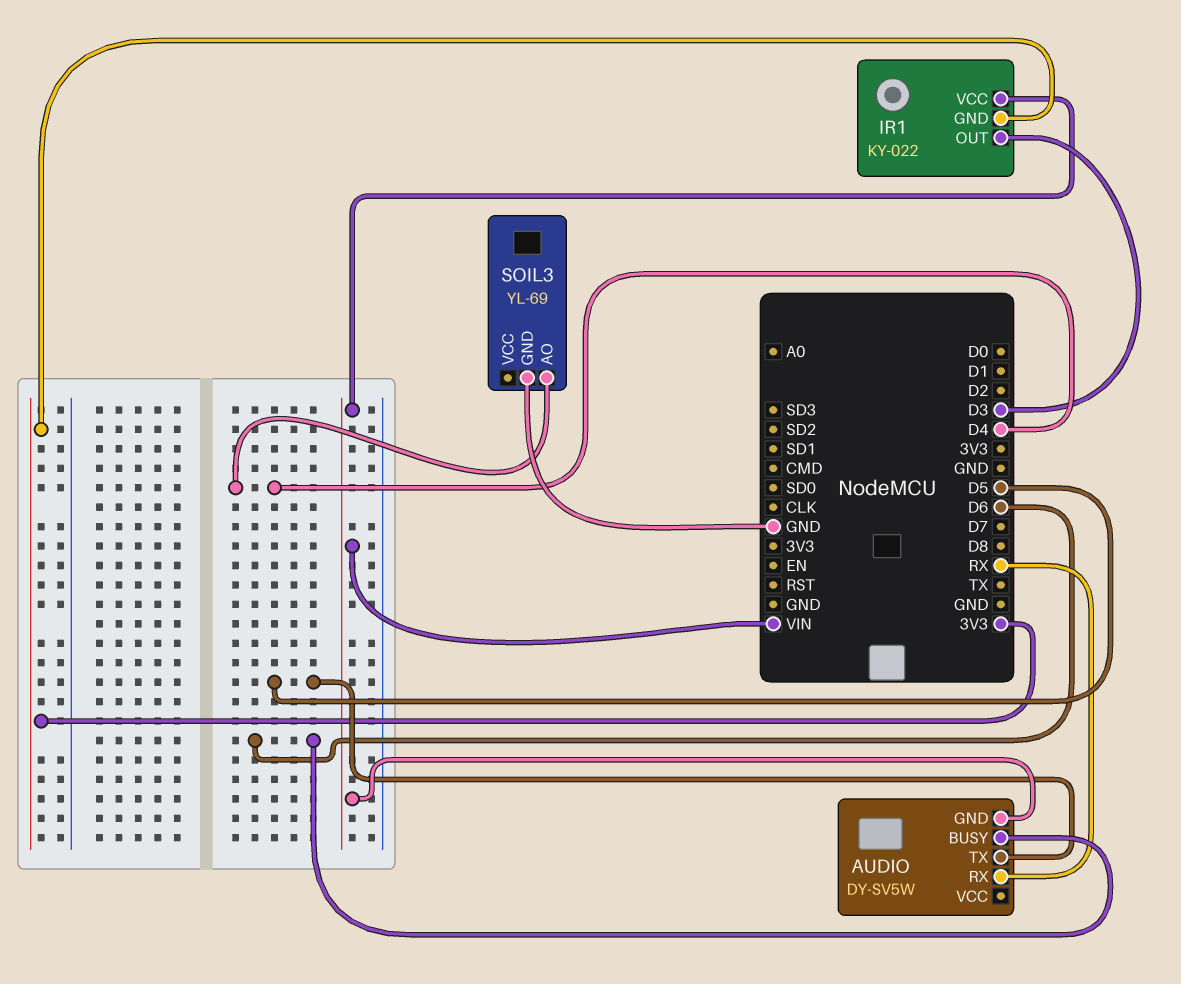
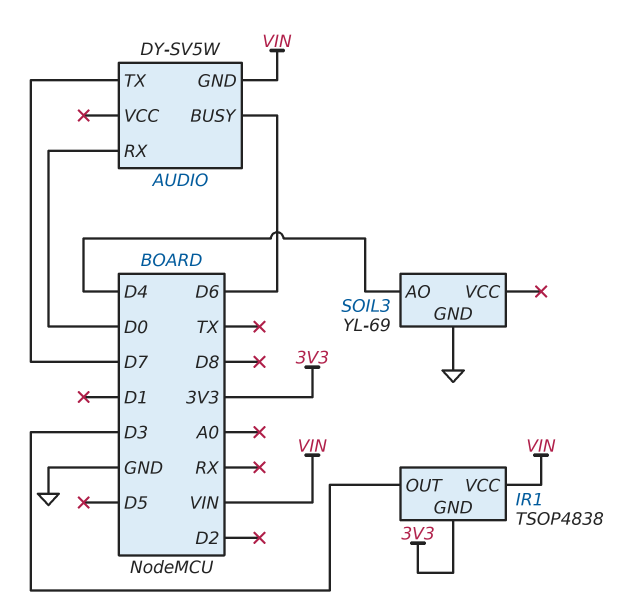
AUDIO pin RX: RX -> D0
AUDIO pin TX: D5 -> D7
IR1: KY-022 -> TSOP4838

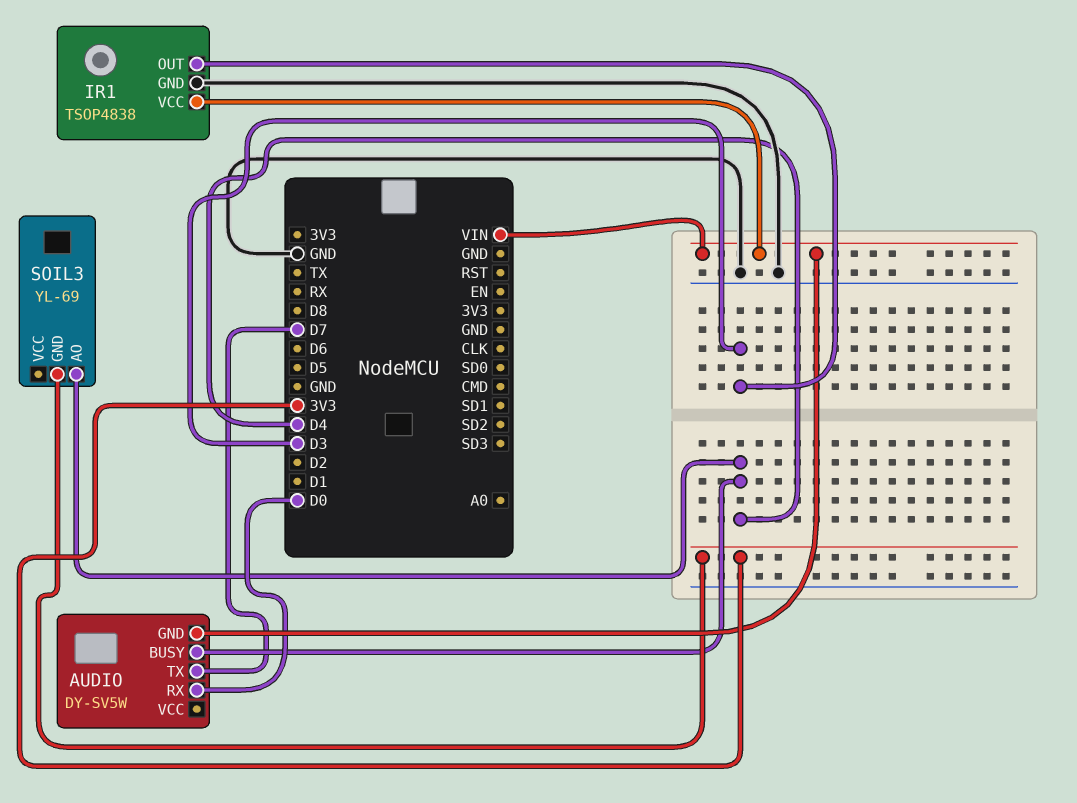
AUDIO pin BUSY: D6 -> D4
IR1 pin GND: 3V3 -> GND
SOIL3 pin GND: GND -> 3V3

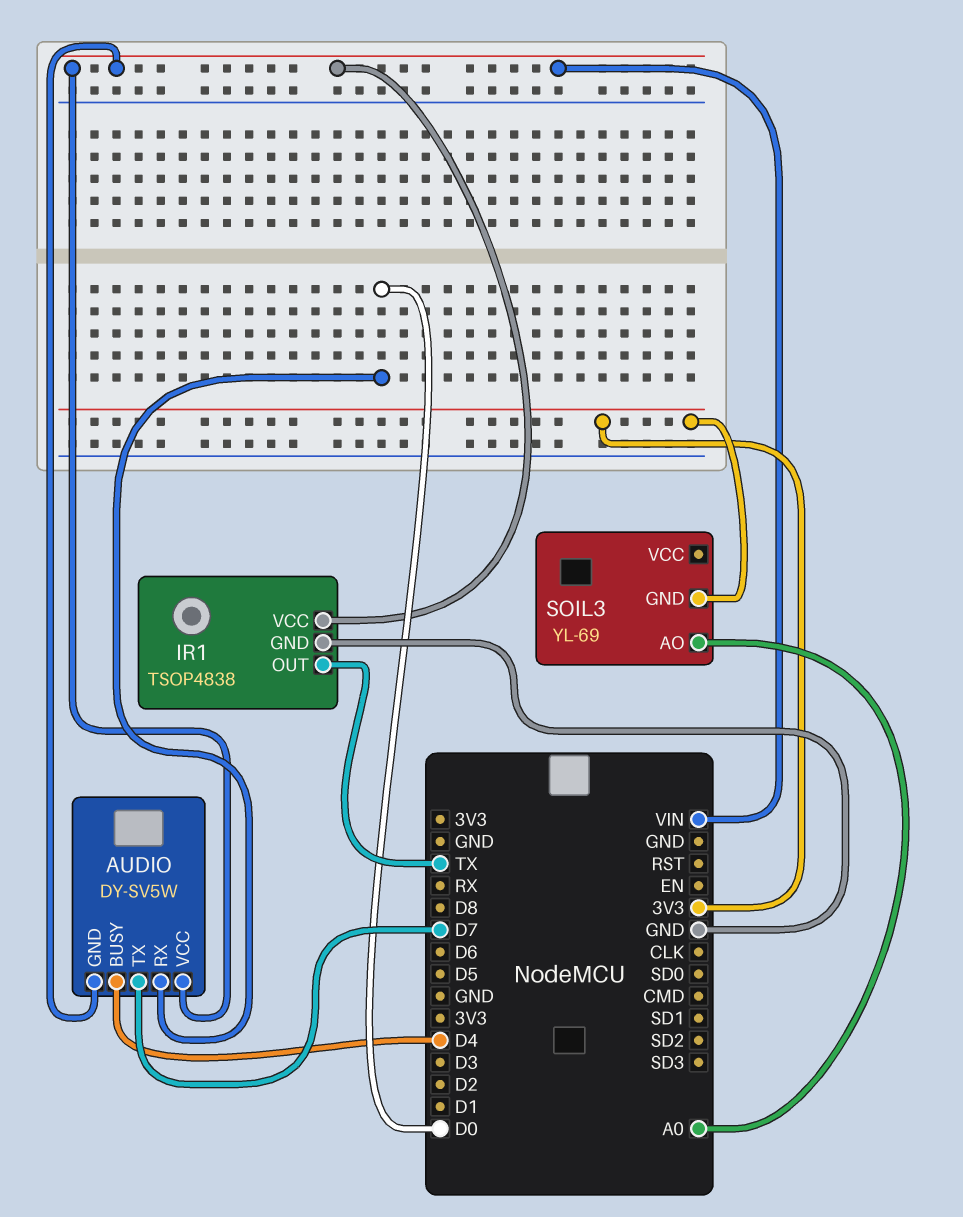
AUDIO pin VCC: none -> VIN
IR1 pin OUT: D3 -> TX
SOIL3 pin AO: D4 -> A0

